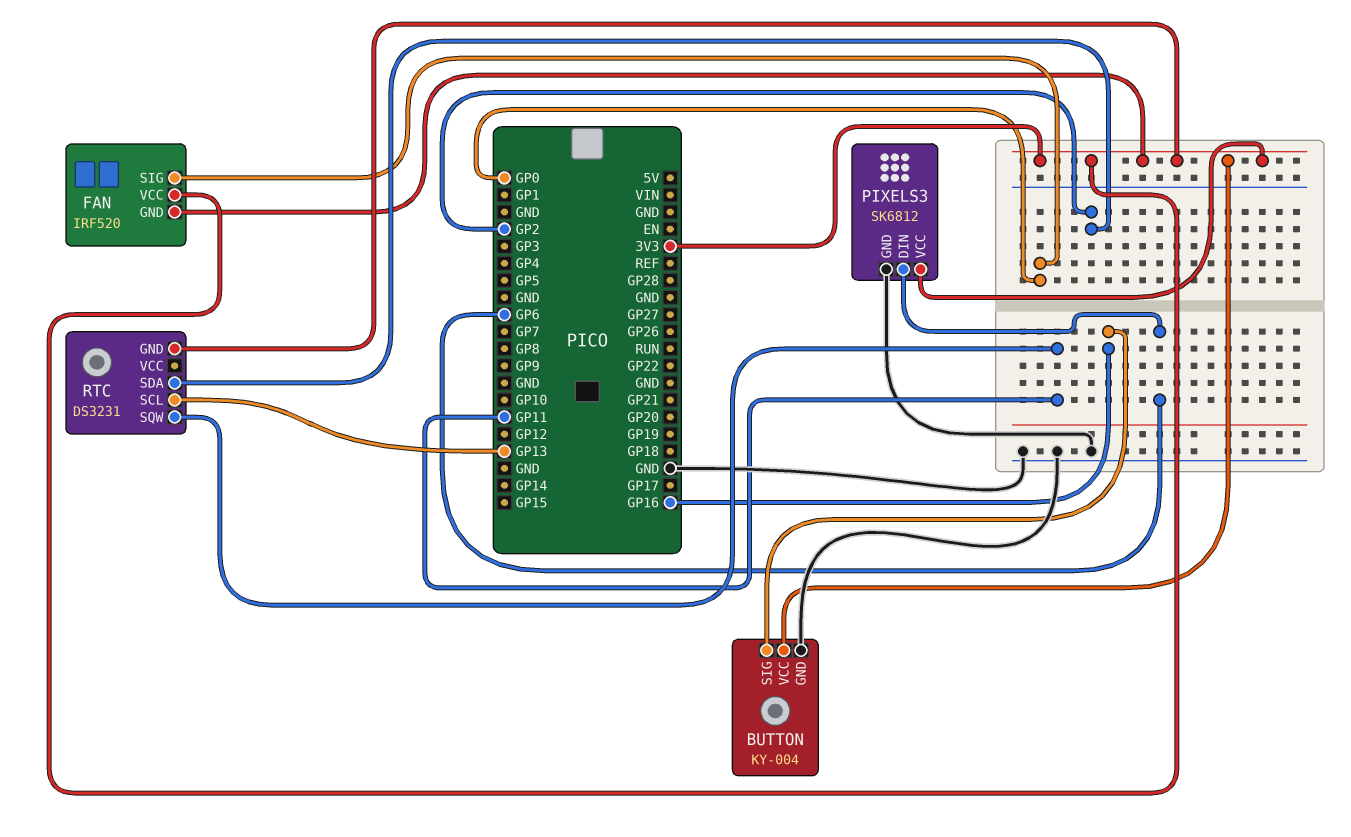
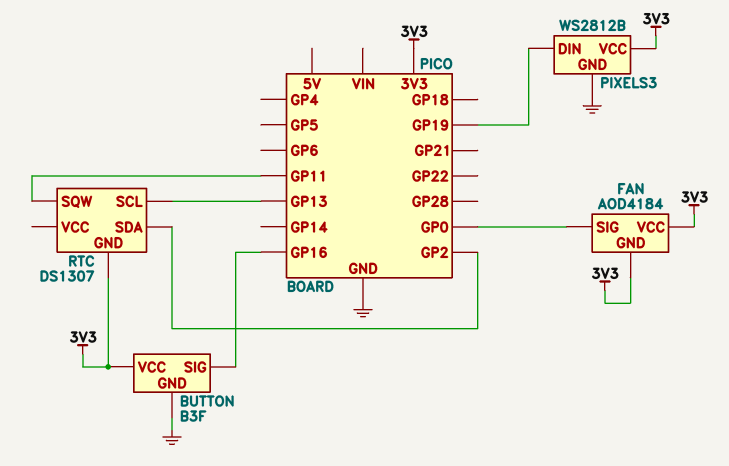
BUTTON: KY-004 -> B3F
FAN: IRF520 -> AOD4184
PIXELS3: SK6812 -> WS2812B
PIXELS3 pin DIN: GP6 -> GP19
RTC: DS3231 -> DS1307

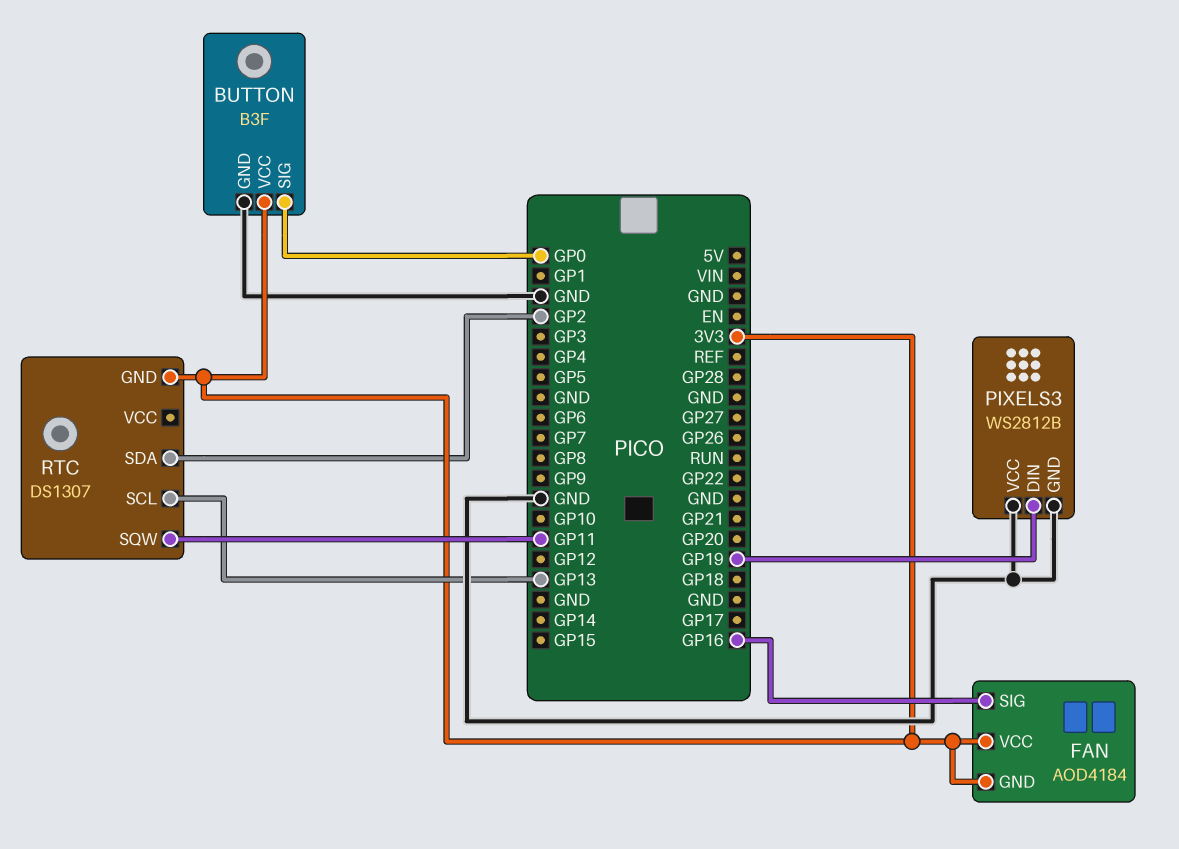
BUTTON pin SIG: GP16 -> GP0
FAN pin SIG: GP0 -> GP16
PIXELS3 pin VCC: 3V3 -> GND

